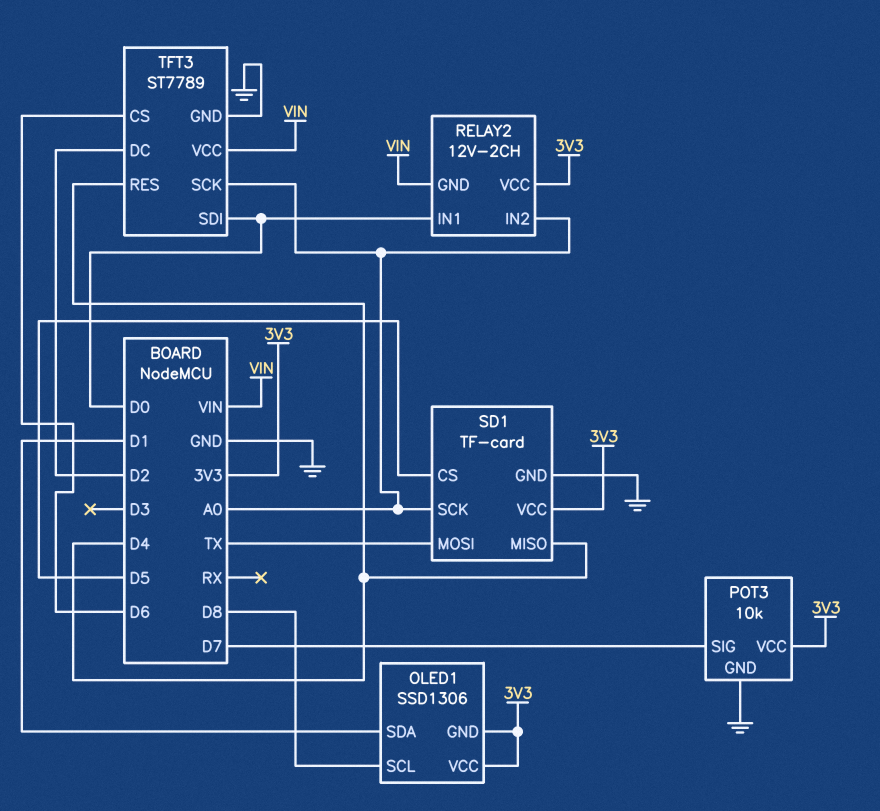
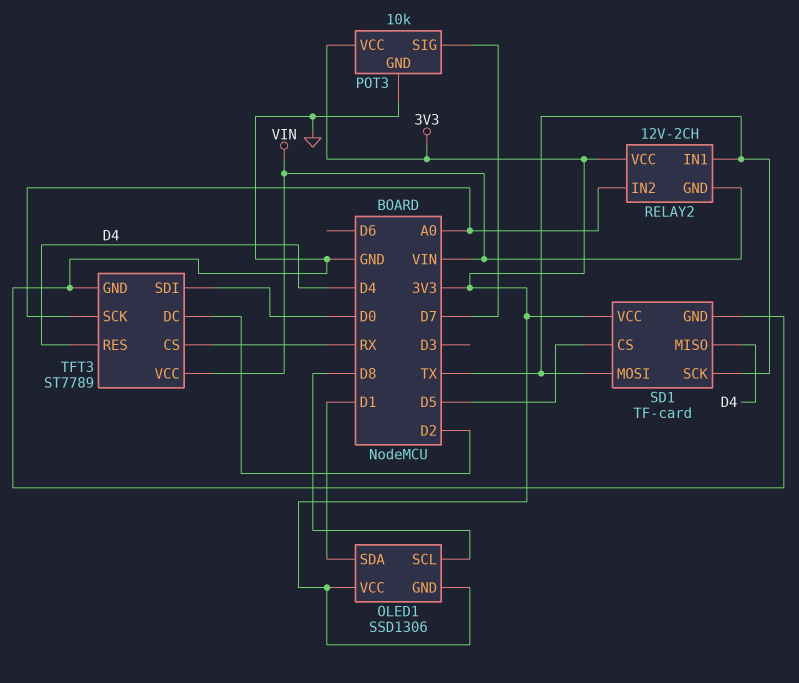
RELAY2 pin IN1: D0 -> TX
SD1 pin SCK: A0 -> TX
TFT3 pin CS: D6 -> RX

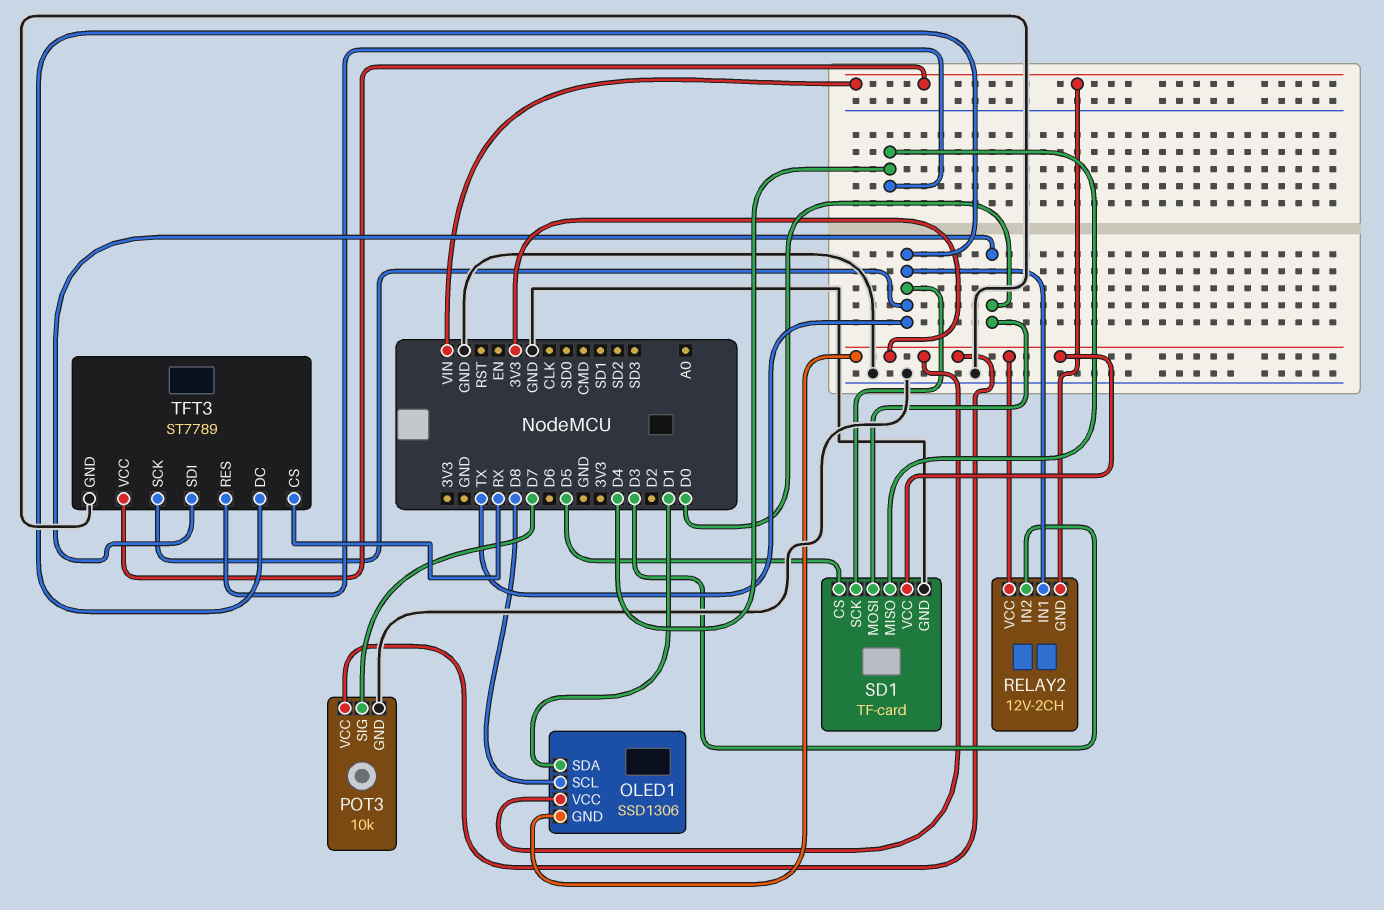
RELAY2 pin IN2: A0 -> D3
SD1 pin MOSI: TX -> D0
TFT3 pin DC: D2 -> TX
TFT3 pin SCK: A0 -> TX

